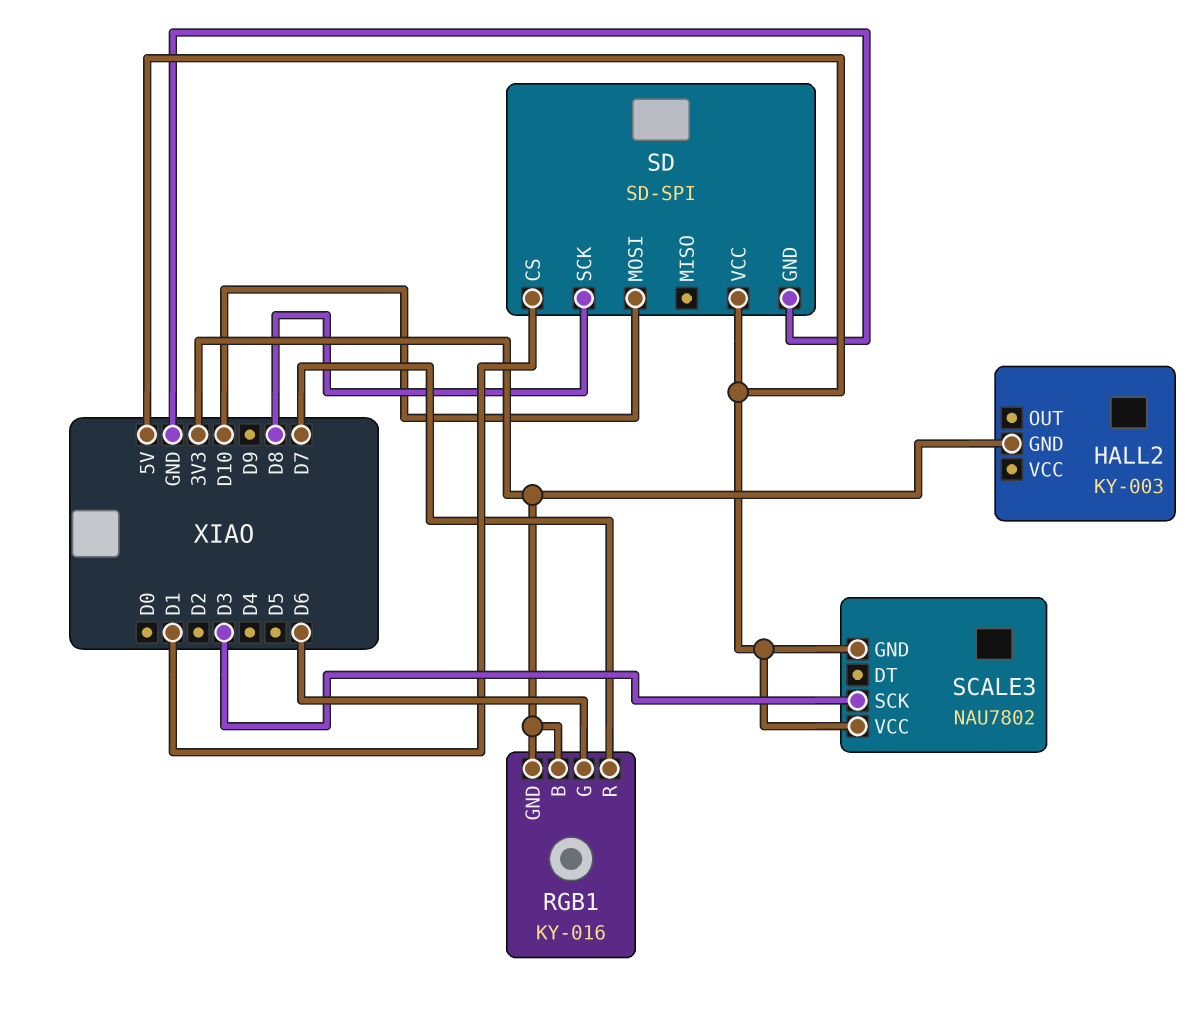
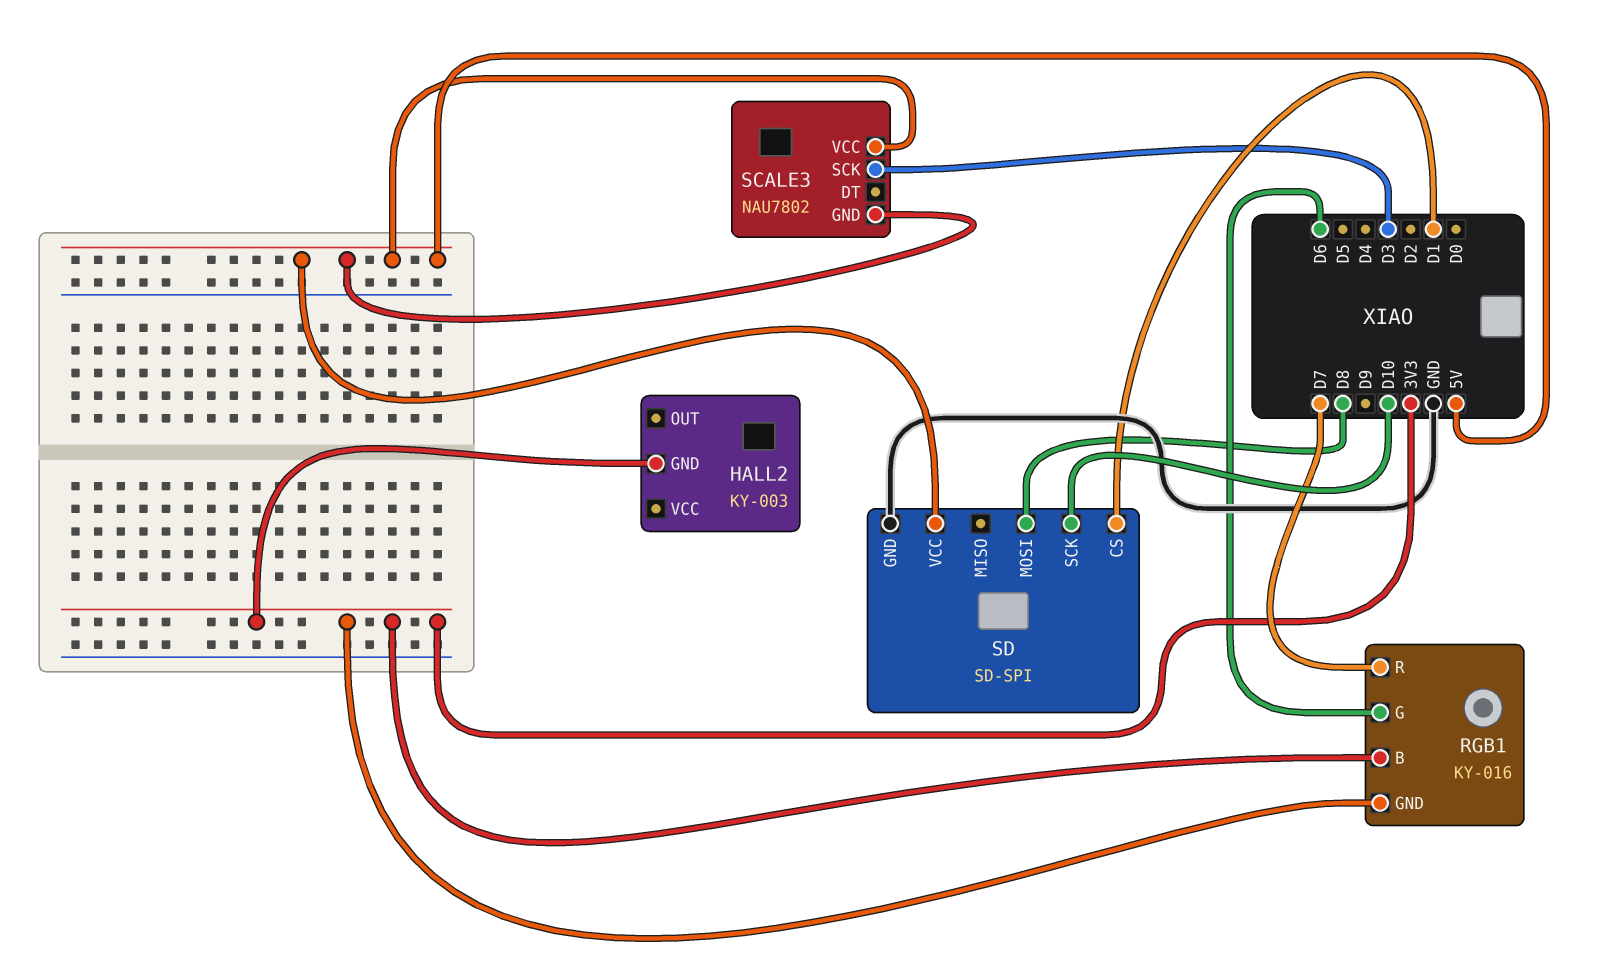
SD pin MOSI: D10 -> D8
SD pin SCK: D8 -> D10

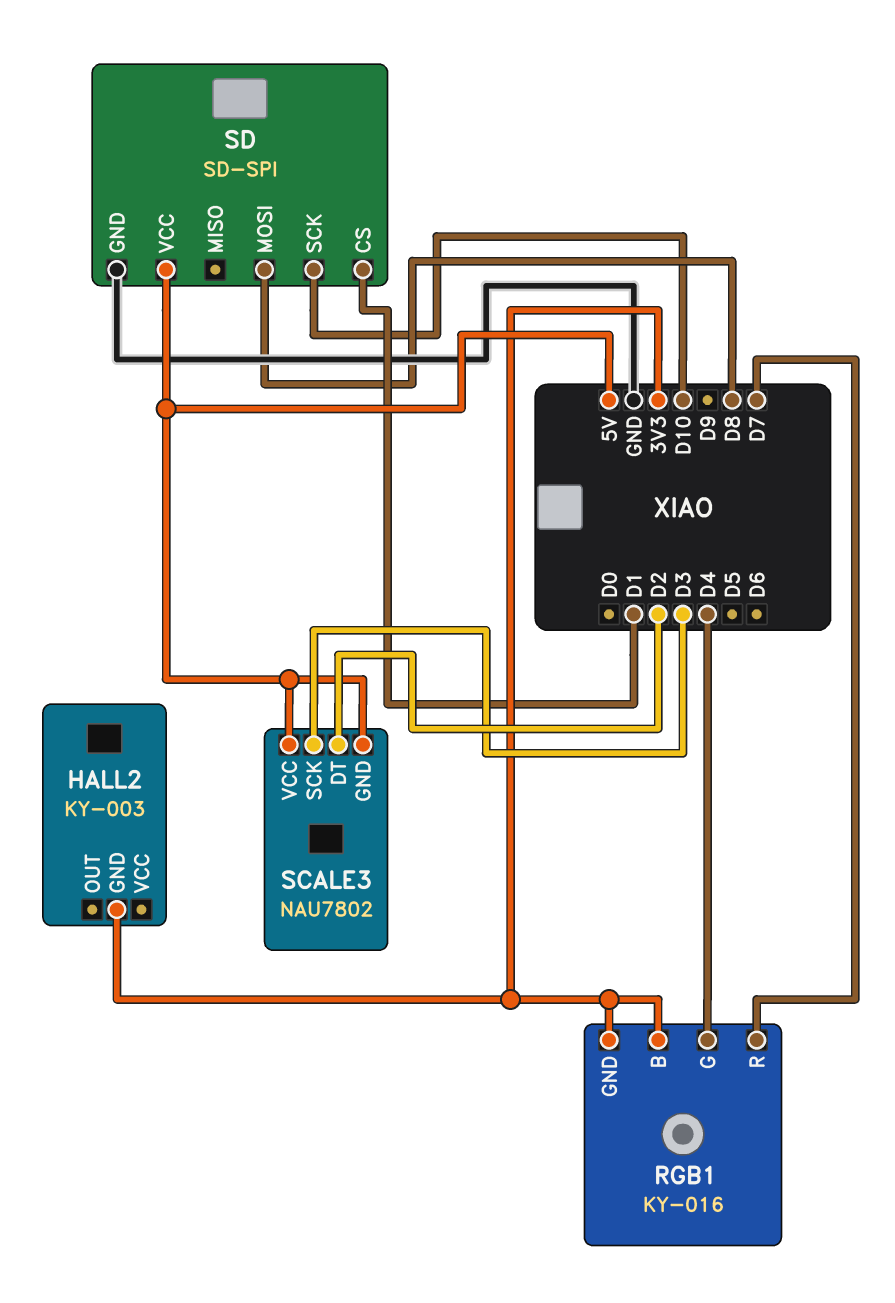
RGB1 pin G: D6 -> D4
SCALE3 pin DT: none -> D2

